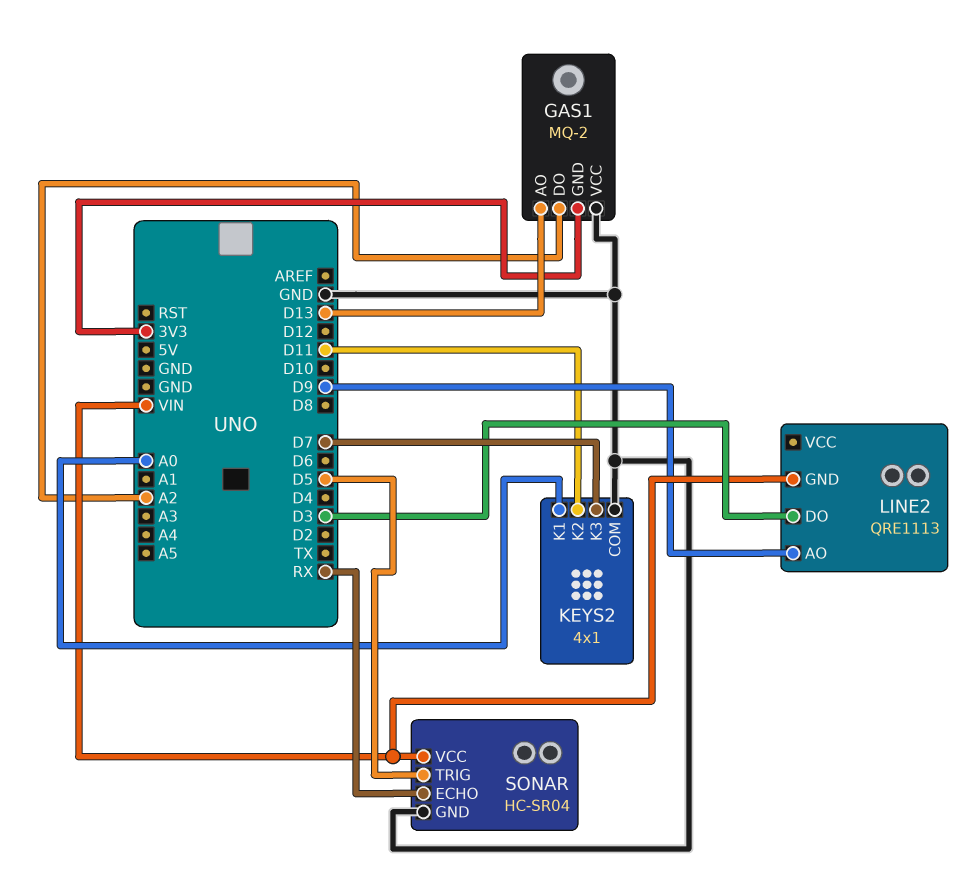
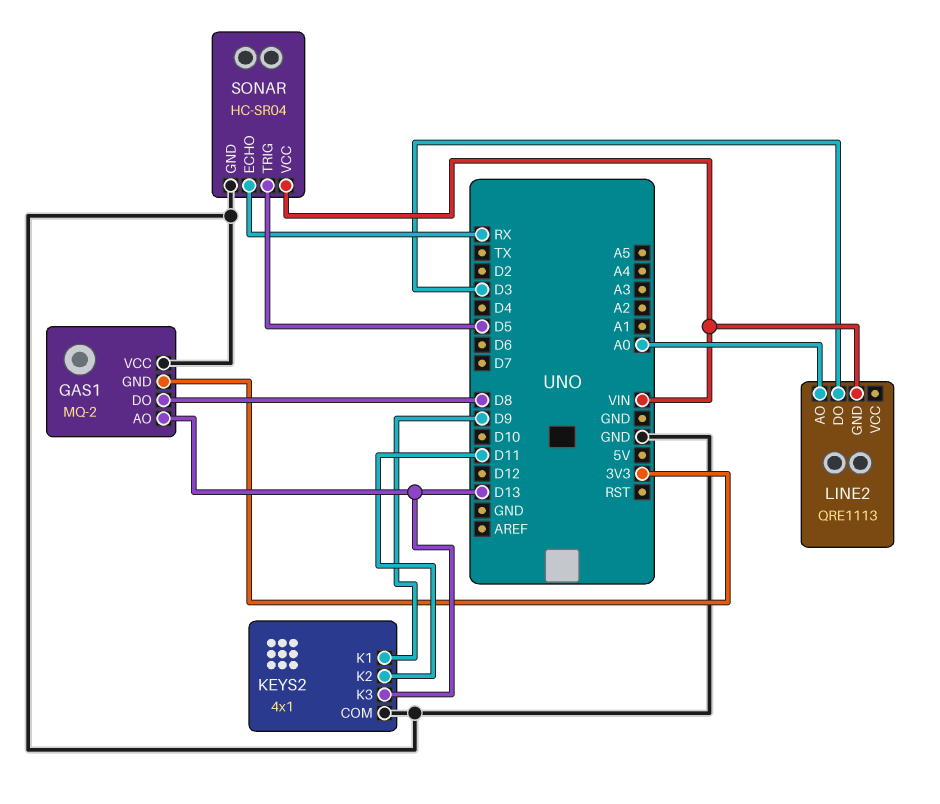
GAS1 pin DO: A2 -> D8
KEYS2 pin K1: A0 -> D9
KEYS2 pin K3: D7 -> D13
LINE2 pin AO: D9 -> A0

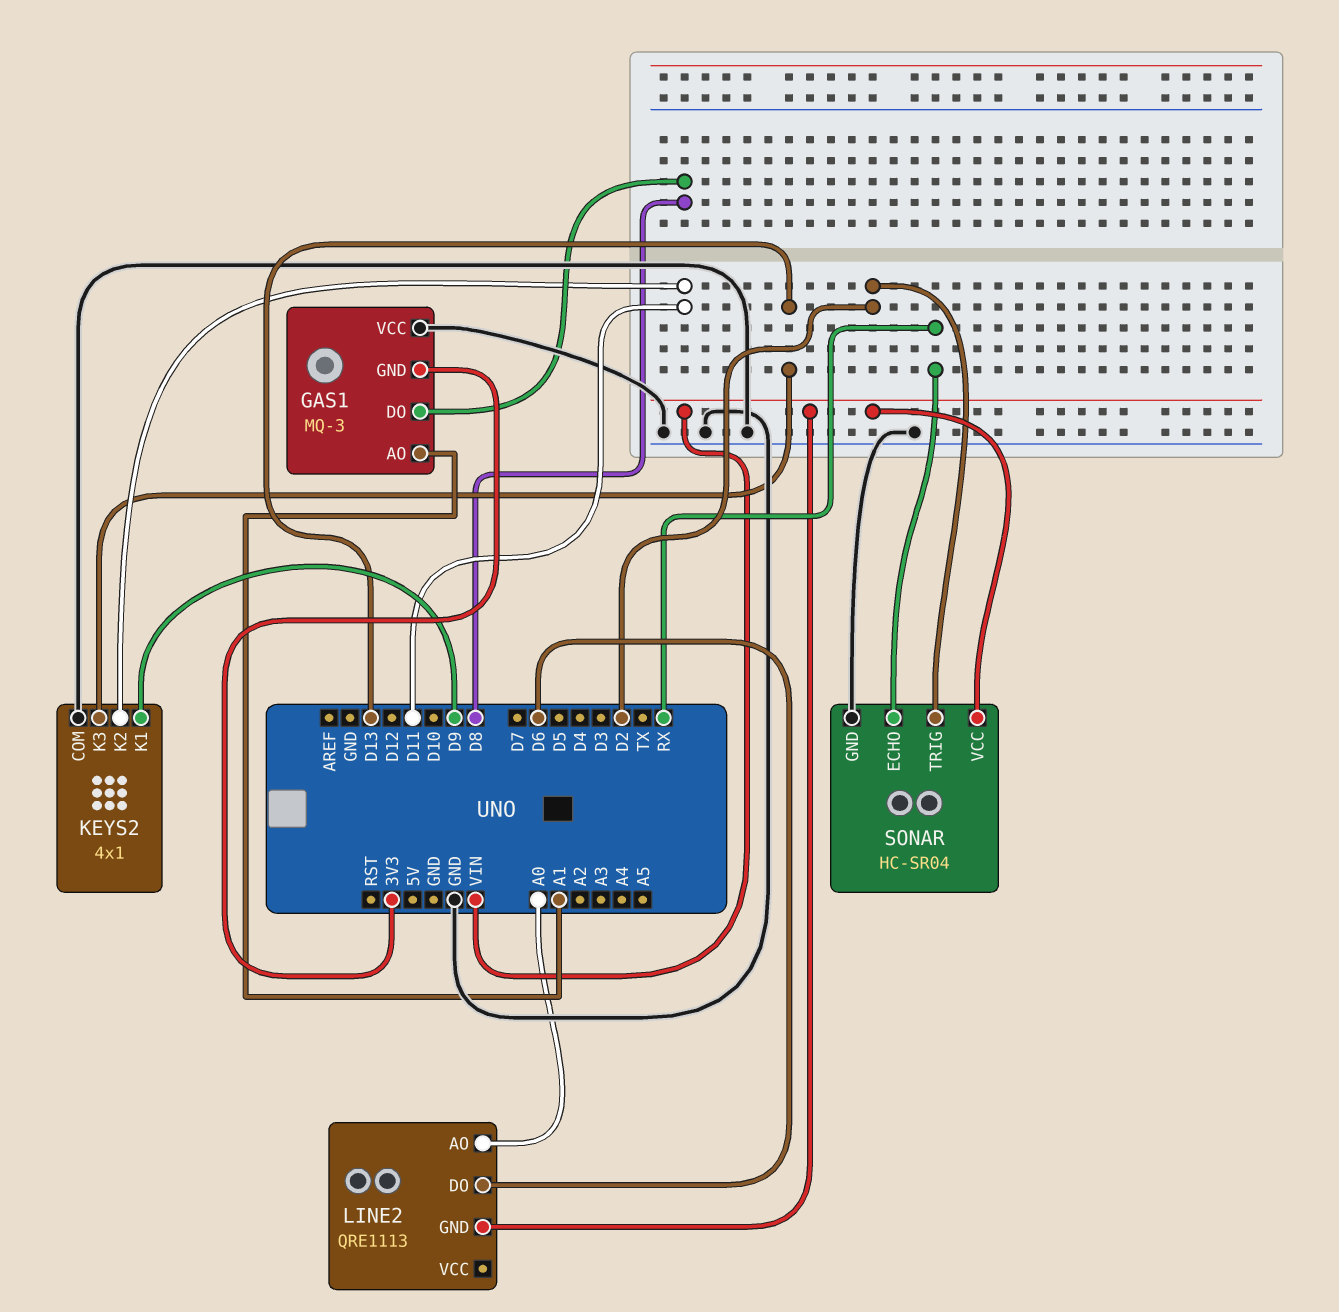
GAS1: MQ-2 -> MQ-3
GAS1 pin AO: D13 -> A1
LINE2 pin DO: D3 -> D6
SONAR pin TRIG: D5 -> D2

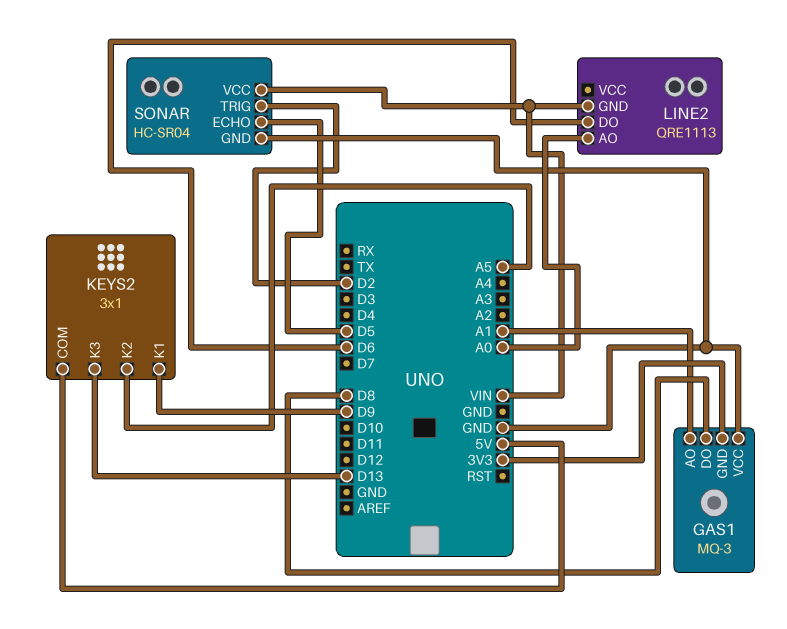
KEYS2: 4x1 -> 3x1
KEYS2 pin COM: GND -> 5V
KEYS2 pin K2: D11 -> A5
SONAR pin ECHO: RX -> D5

